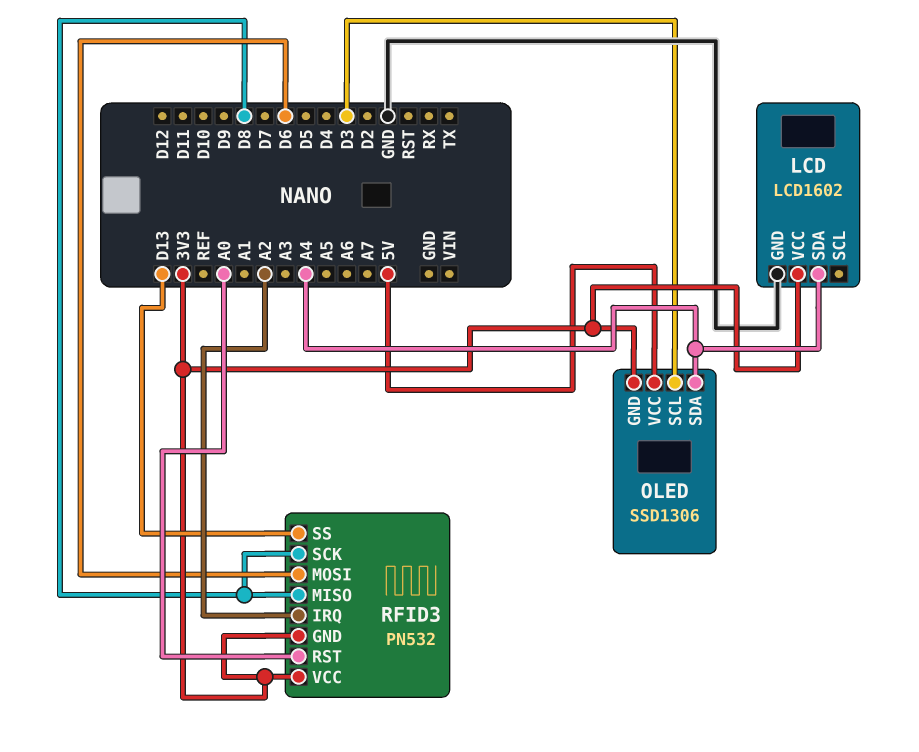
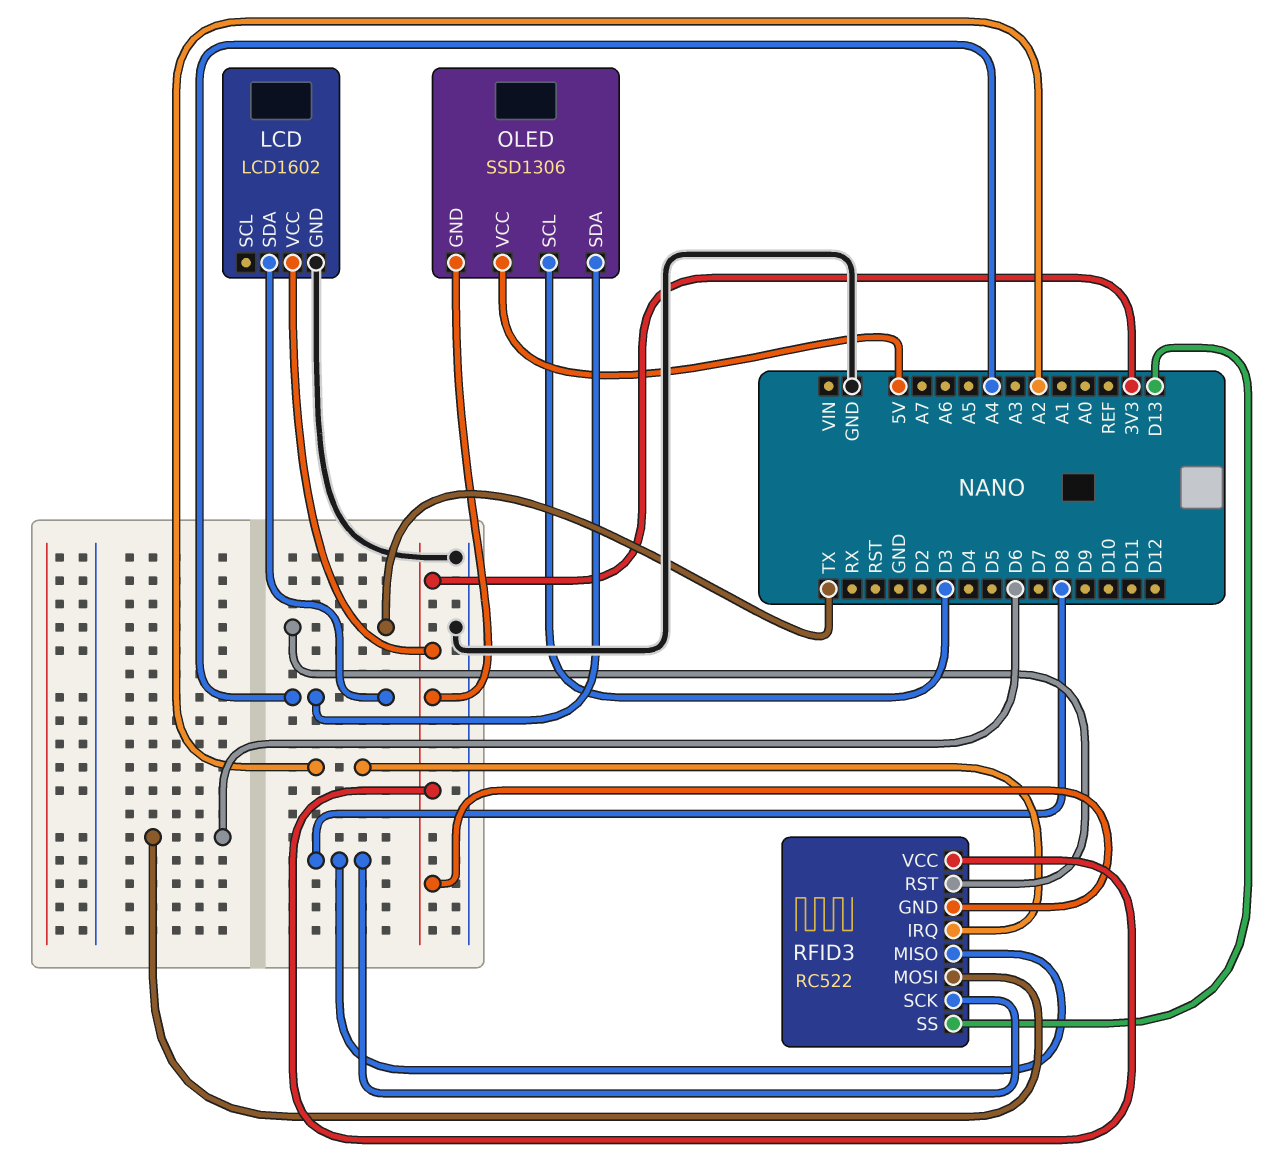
RFID3: PN532 -> RC522
RFID3 pin RST: A0 -> TX

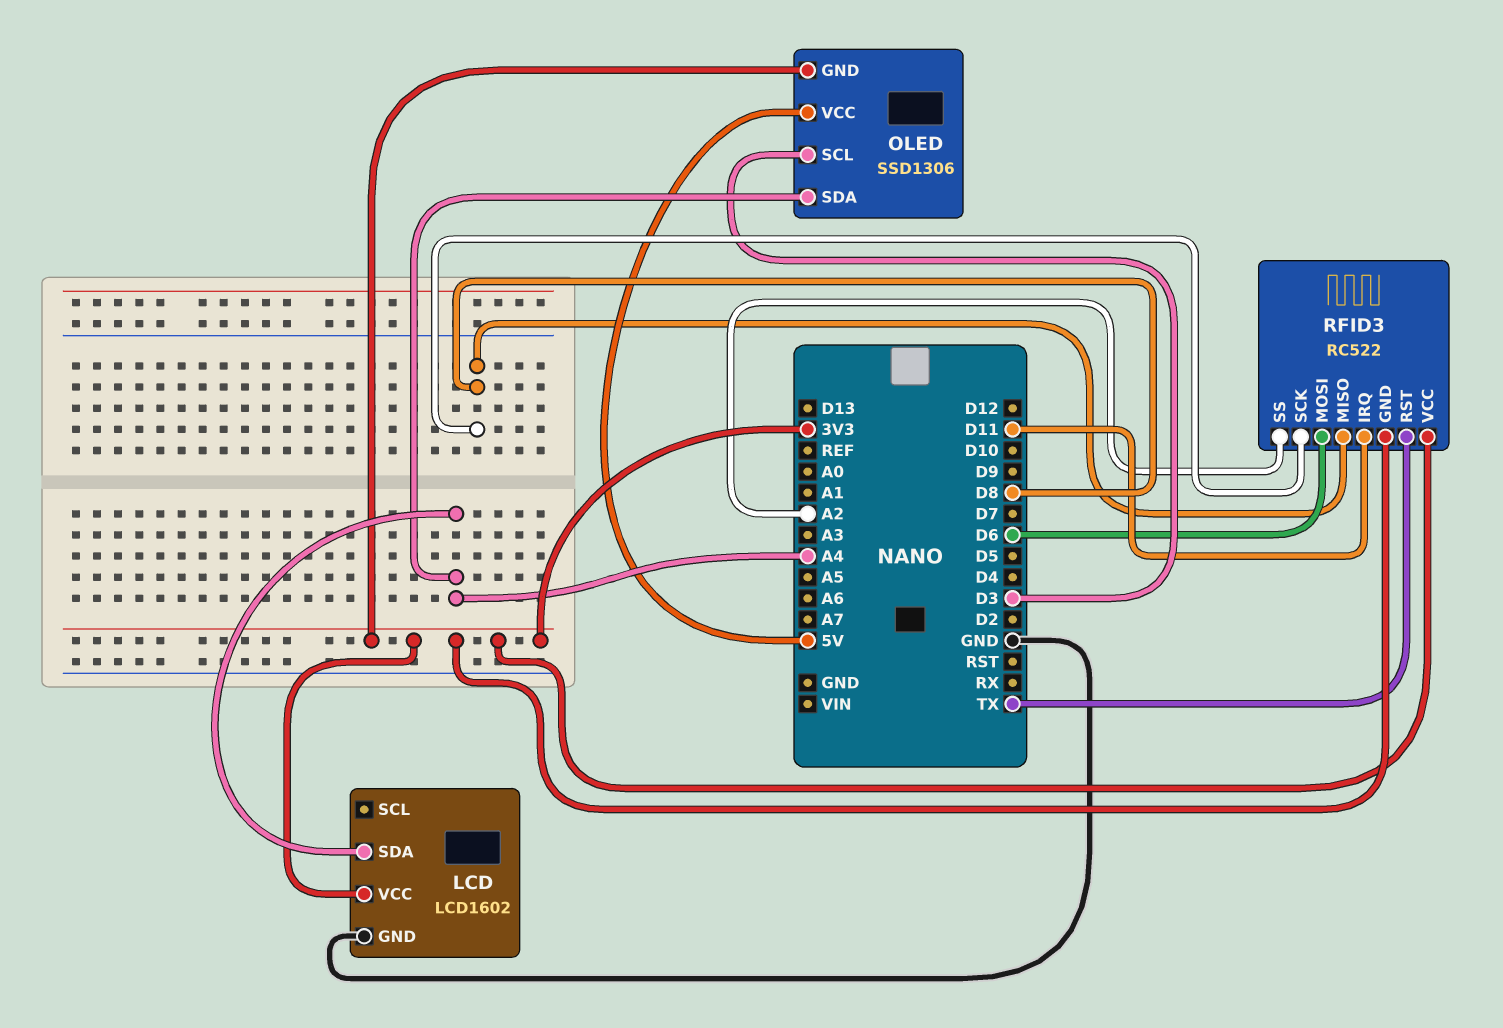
RFID3 pin IRQ: A2 -> D11
RFID3 pin SS: D13 -> A2

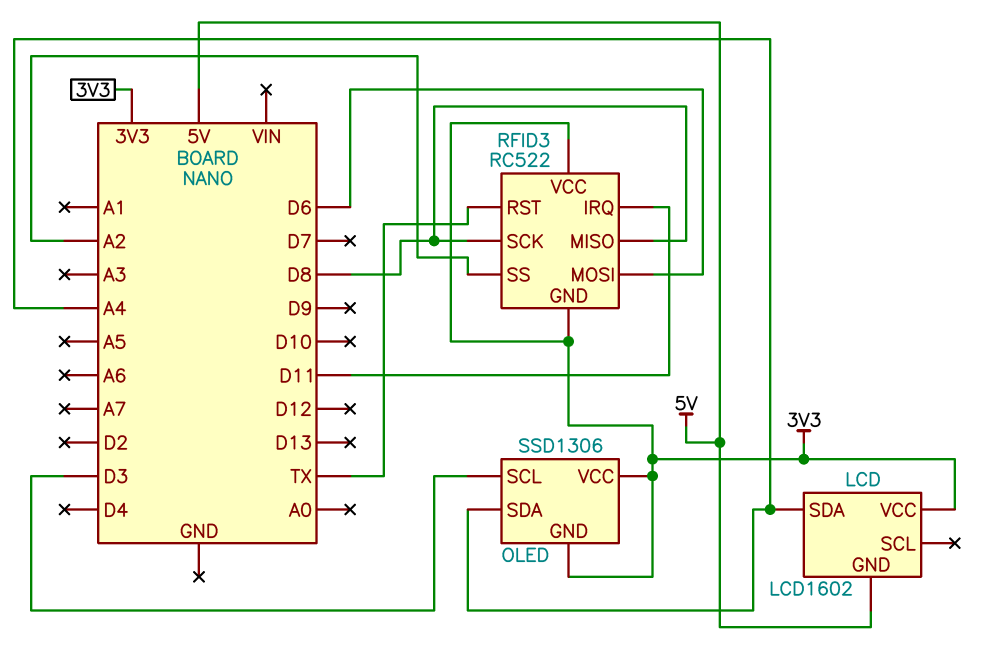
LCD pin GND: GND -> 5V
OLED pin VCC: 5V -> 3V3

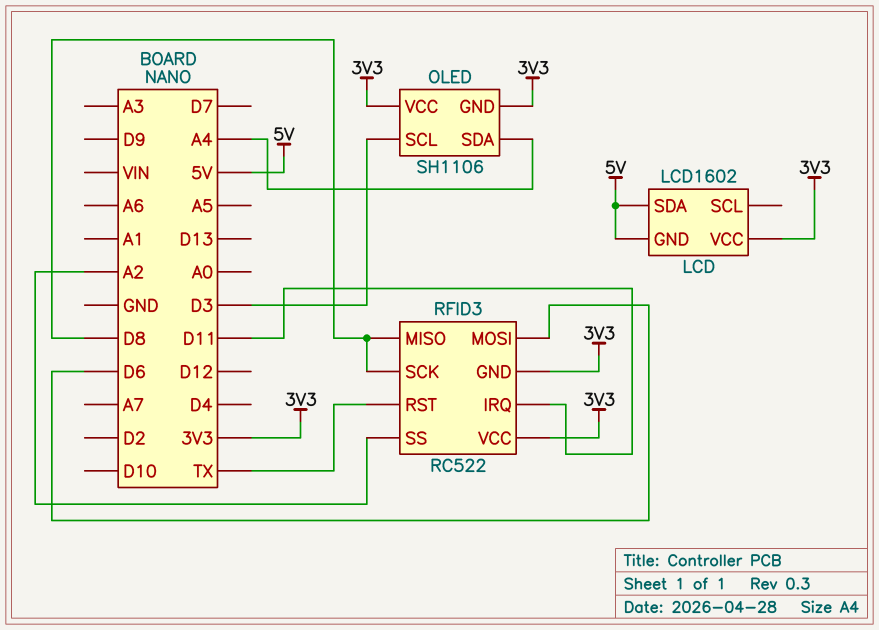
LCD pin SDA: A4 -> 5V
OLED: SSD1306 -> SH1106

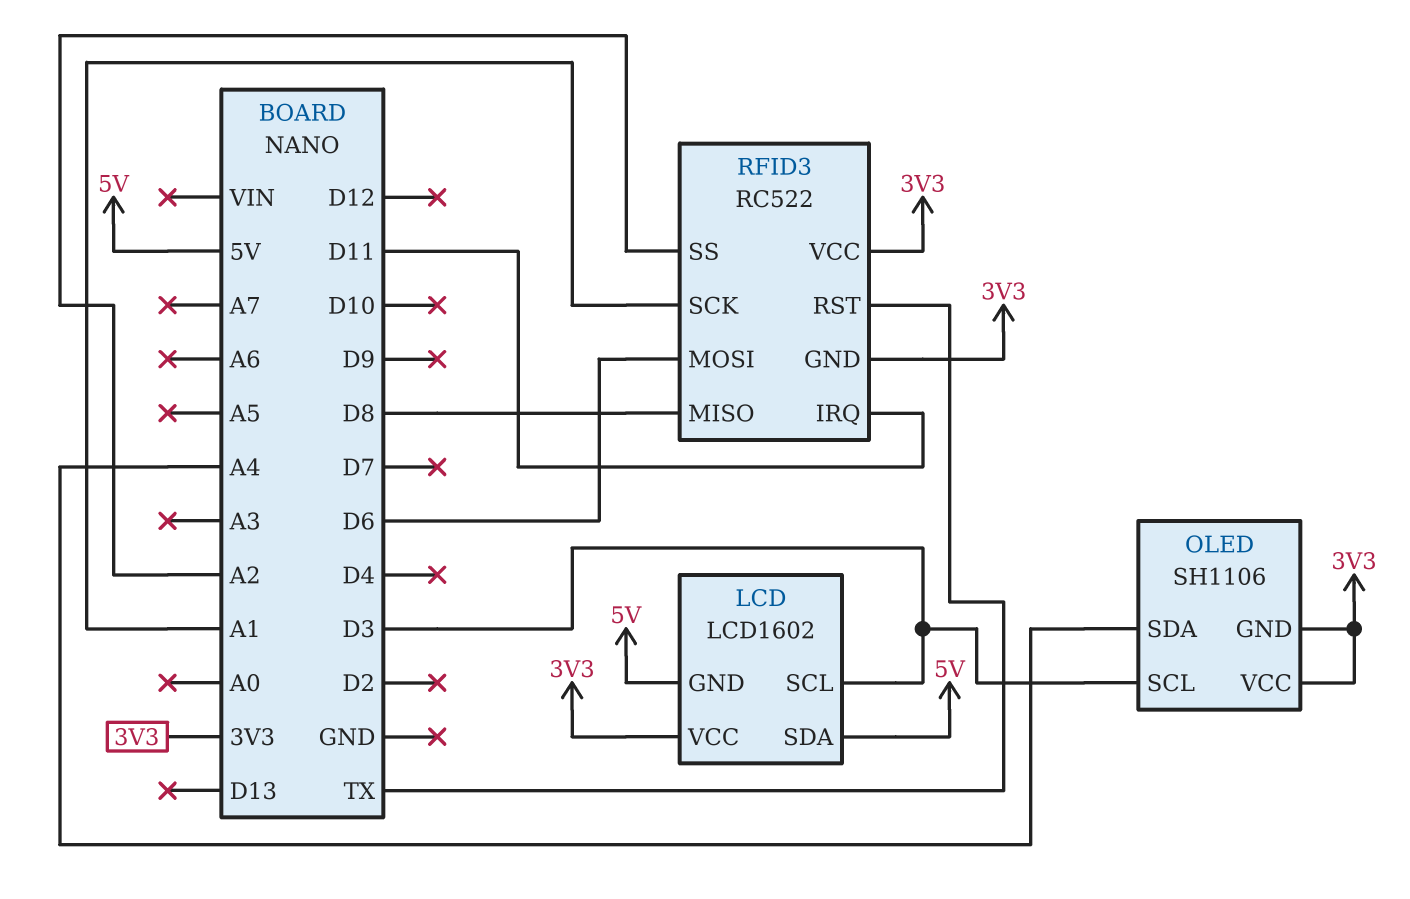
LCD pin SCL: none -> D3
RFID3 pin SCK: D8 -> A1

